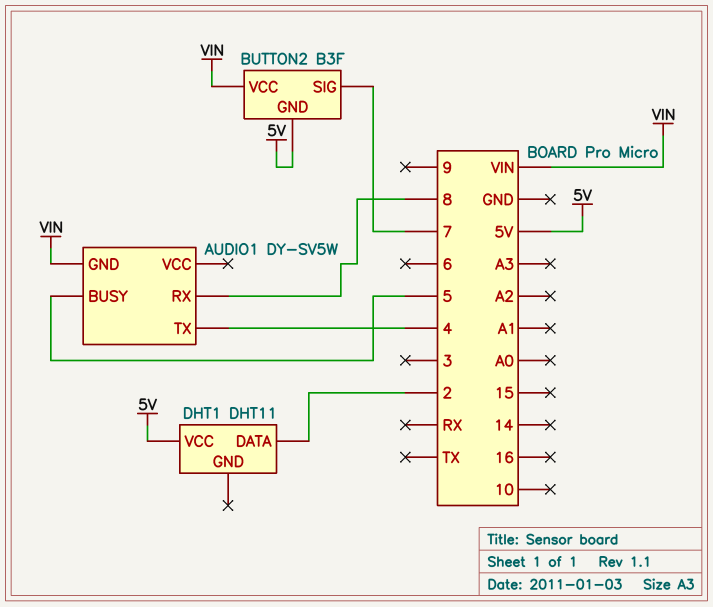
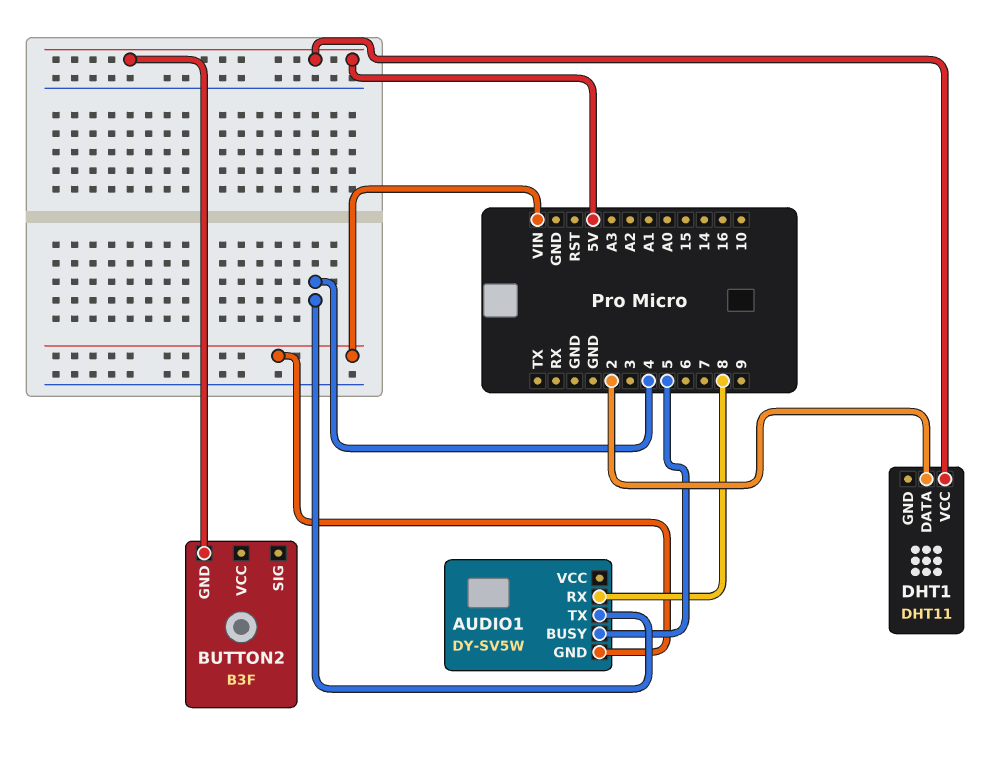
BUTTON2 pin SIG: 7 -> none
BUTTON2 pin VCC: VIN -> none

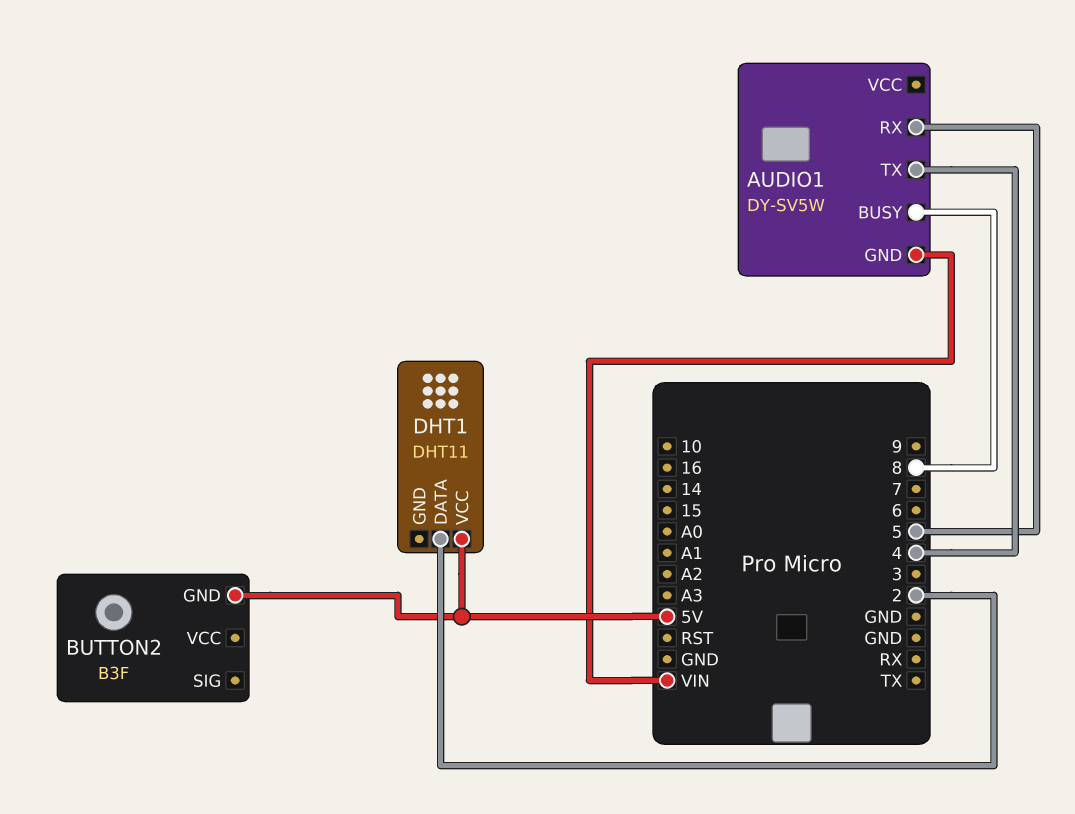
AUDIO1 pin BUSY: 5 -> 8
AUDIO1 pin RX: 8 -> 5

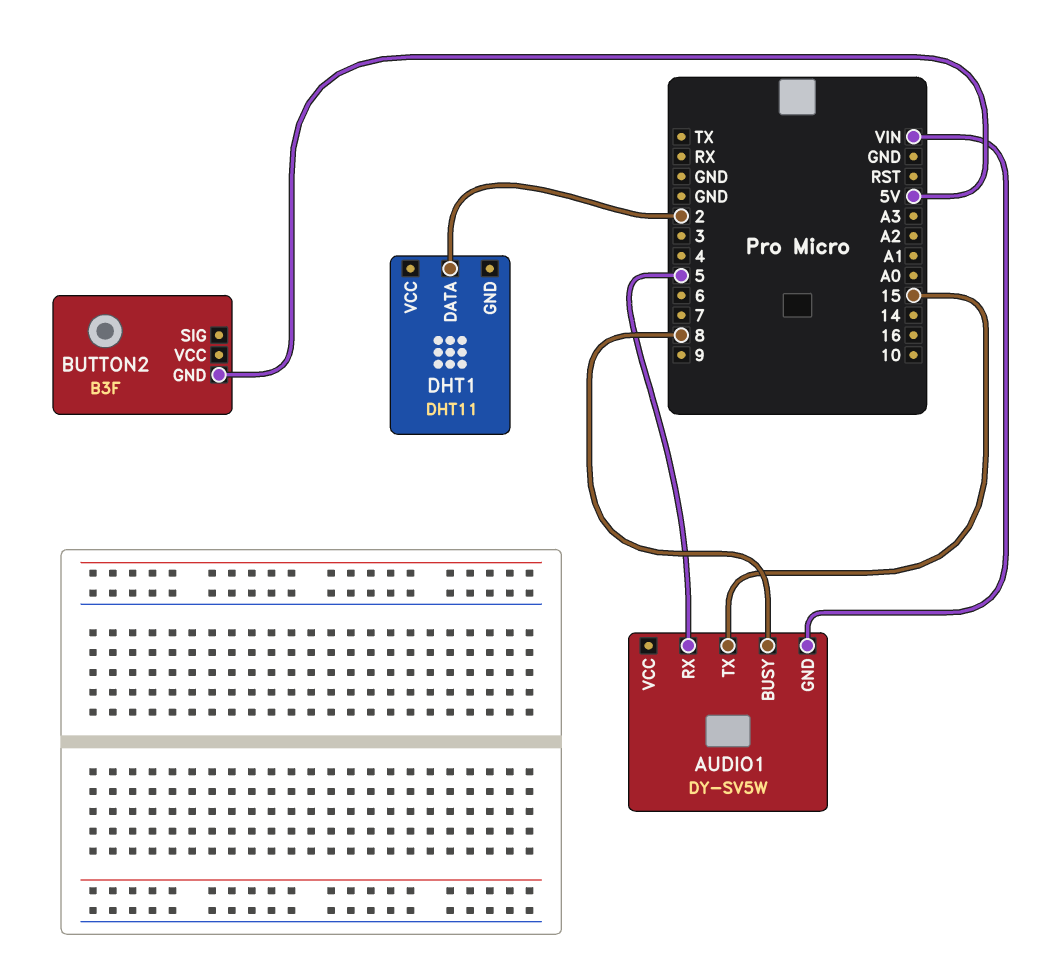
AUDIO1 pin TX: 4 -> 15
DHT1 pin VCC: 5V -> none

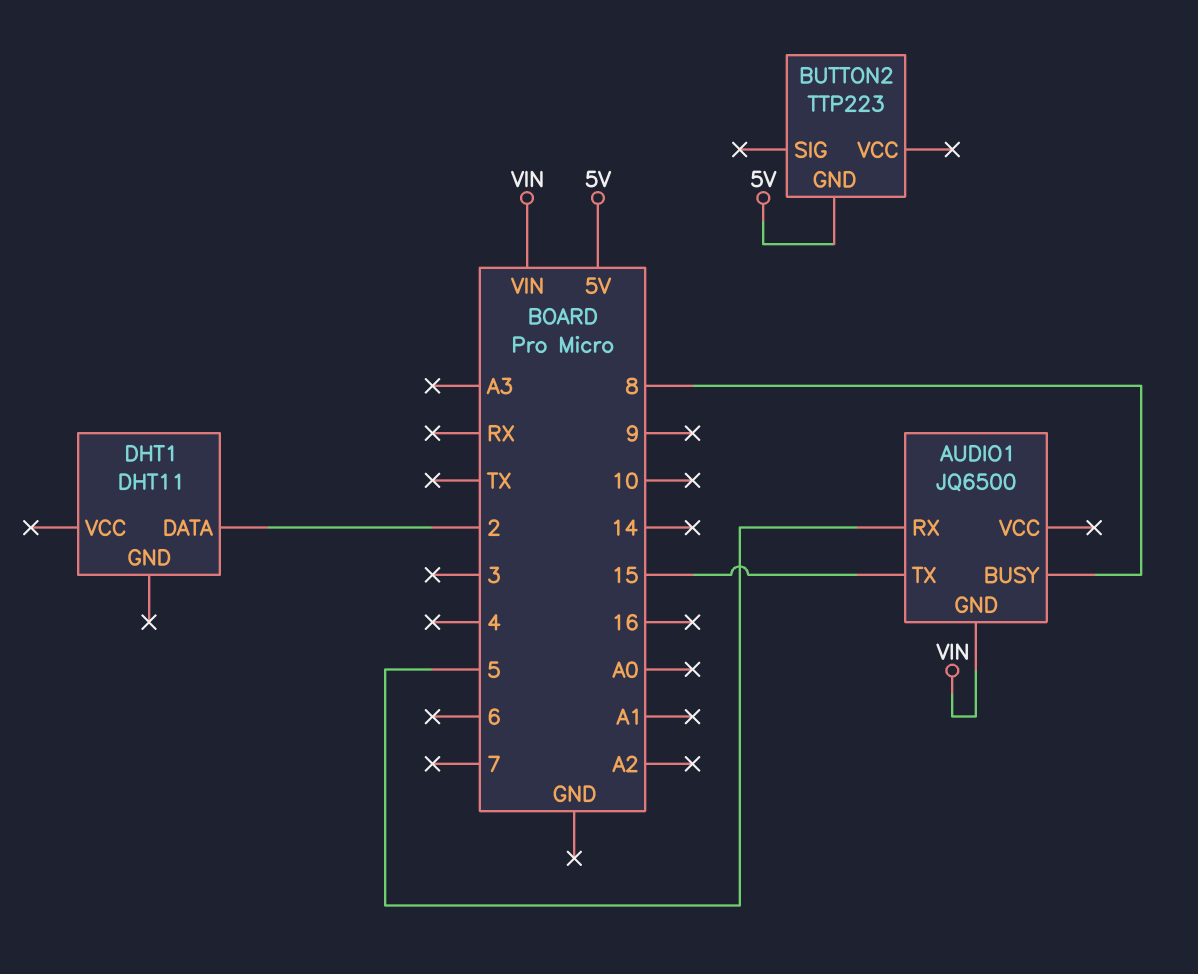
AUDIO1: DY-SV5W -> JQ6500
BUTTON2: B3F -> TTP223

